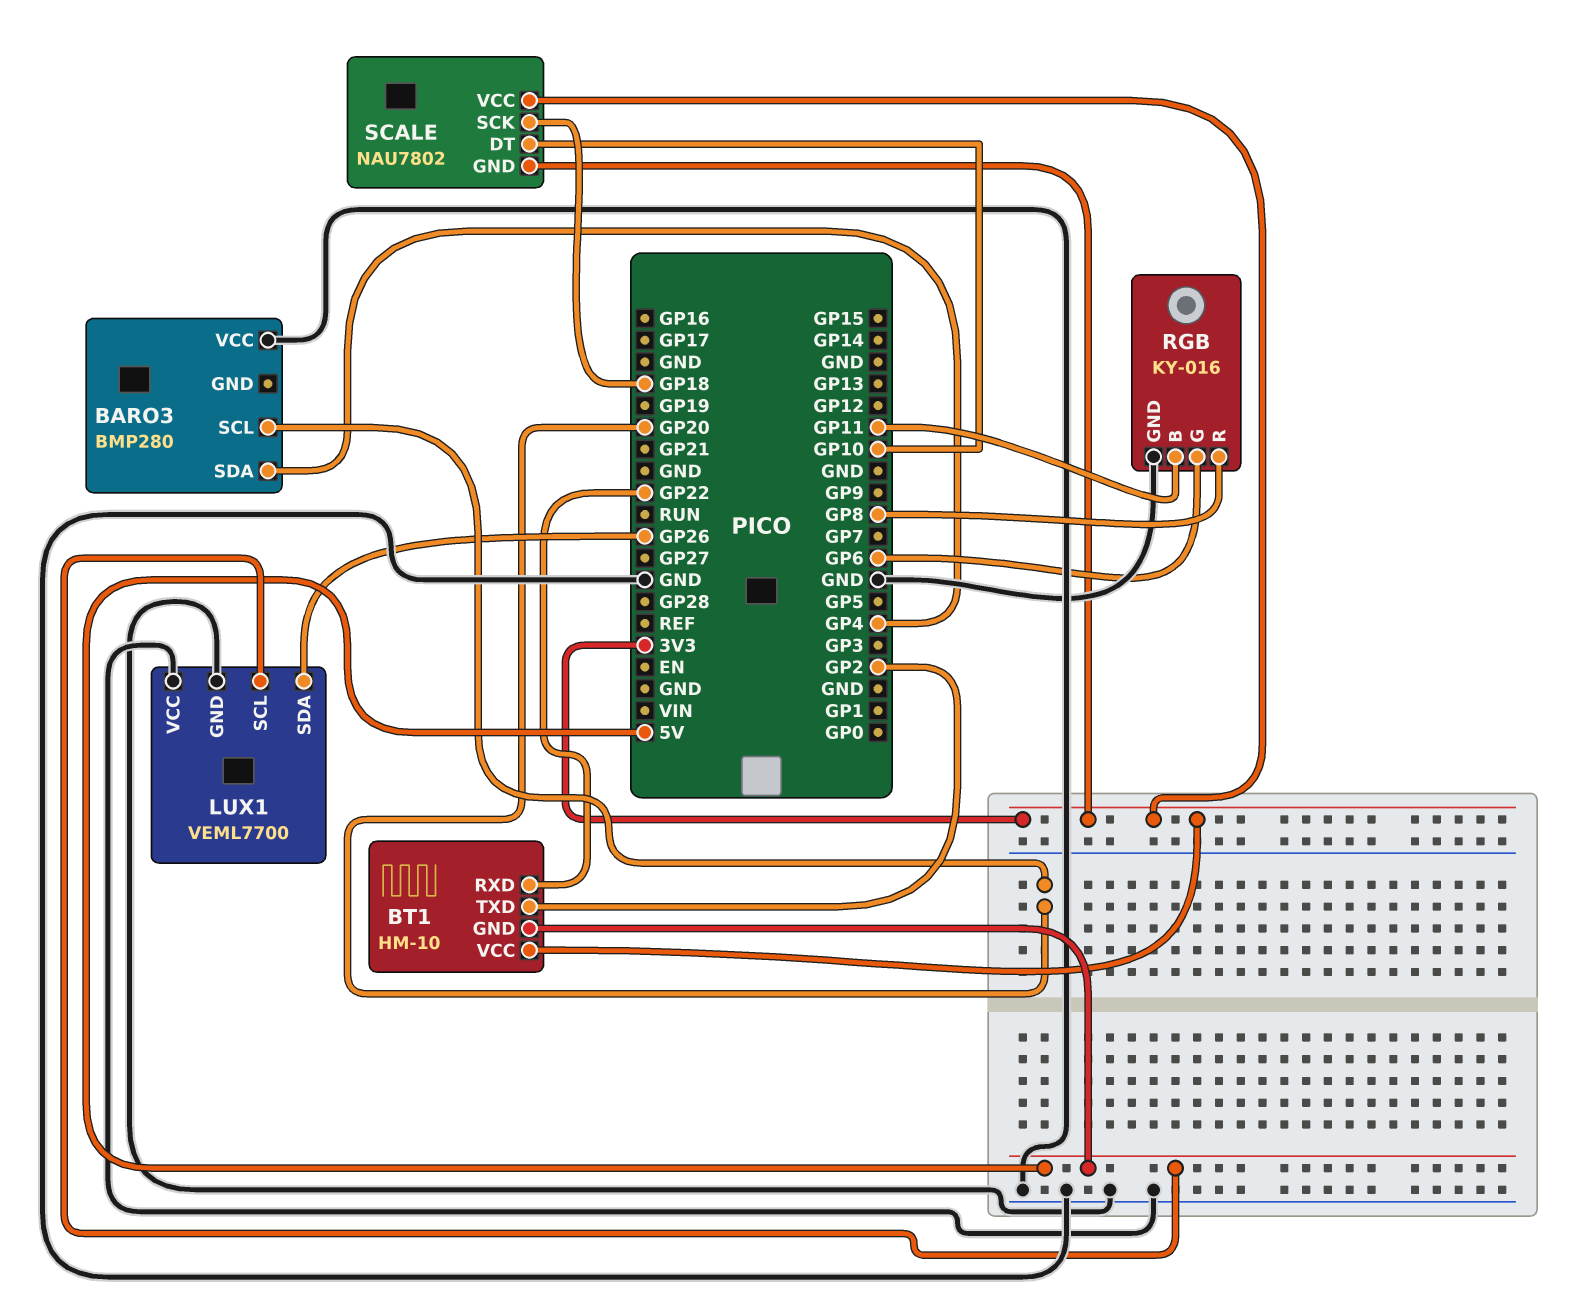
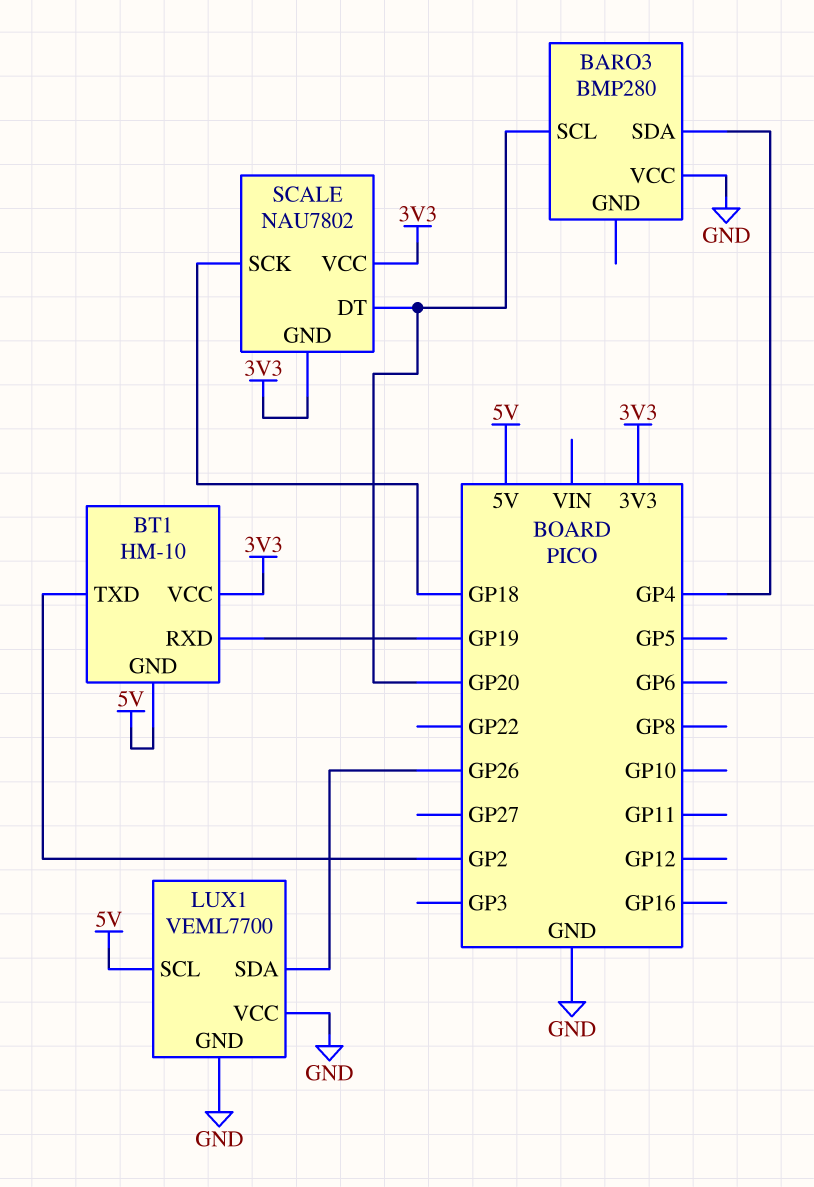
BT1 pin RXD: GP22 -> GP19
RGB: KY-016 -> none
RGB pin B: GP11 -> none
RGB pin G: GP6 -> none
RGB pin GND: GND -> none
RGB pin R: GP8 -> none
SCALE pin DT: GP10 -> GP20

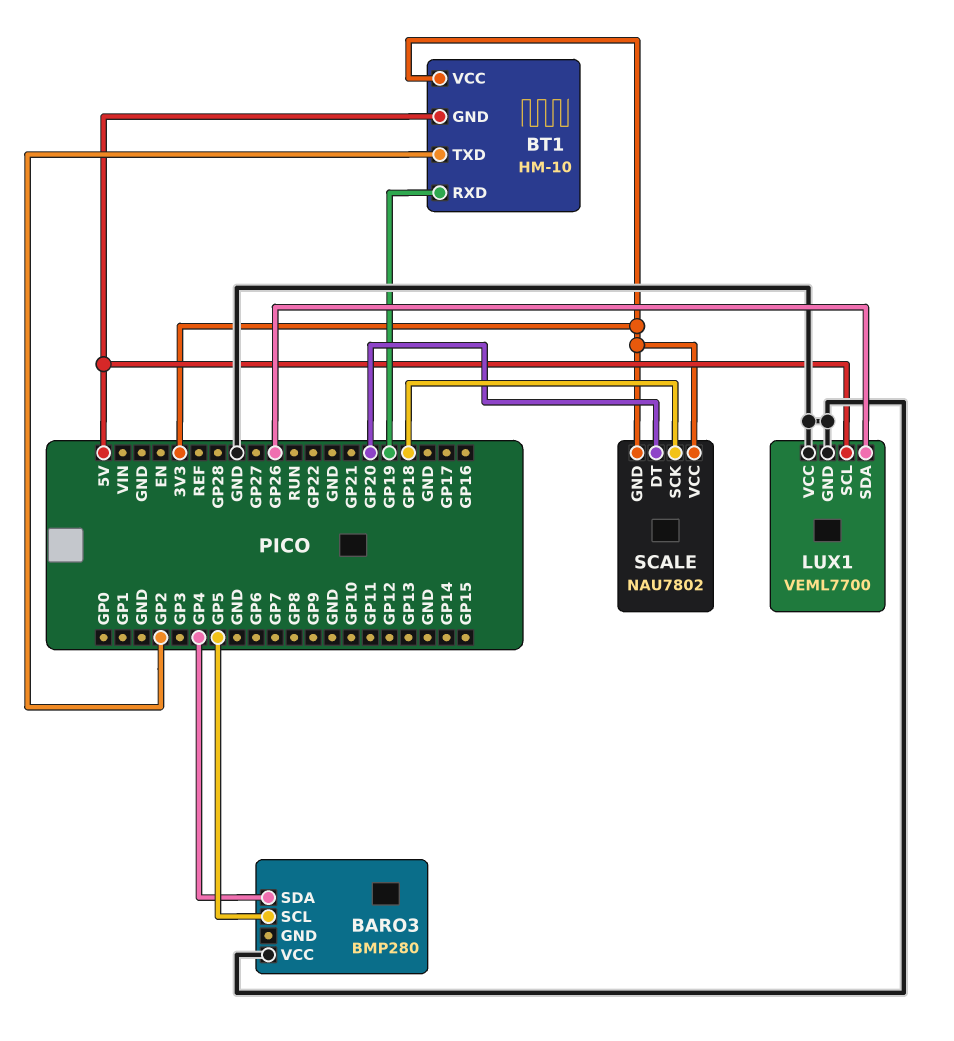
BARO3 pin SCL: GP20 -> GP5

